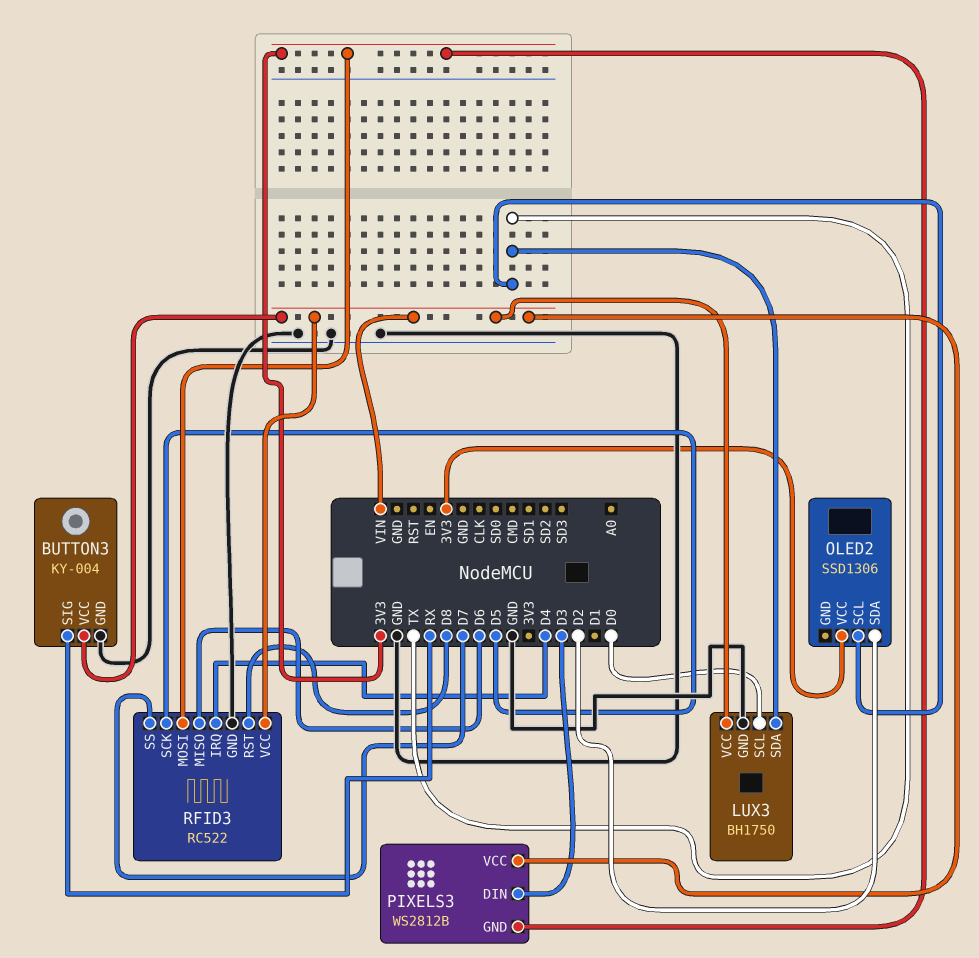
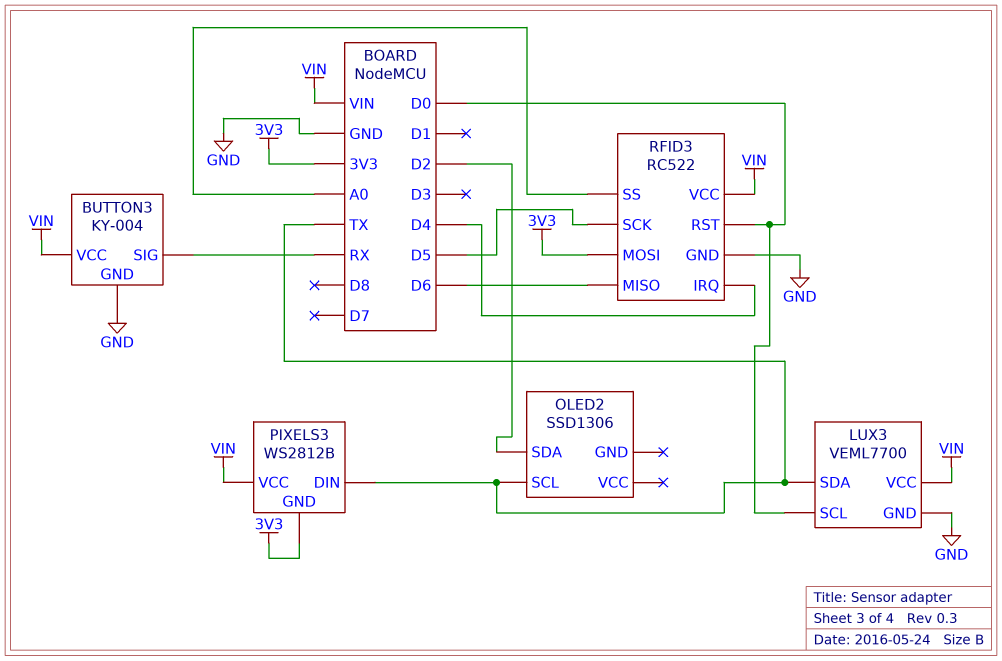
LUX3: BH1750 -> VEML7700
OLED2 pin VCC: 3V3 -> none
PIXELS3 pin DIN: D3 -> TX
RFID3 pin RST: D8 -> D0
RFID3 pin SS: D7 -> A0

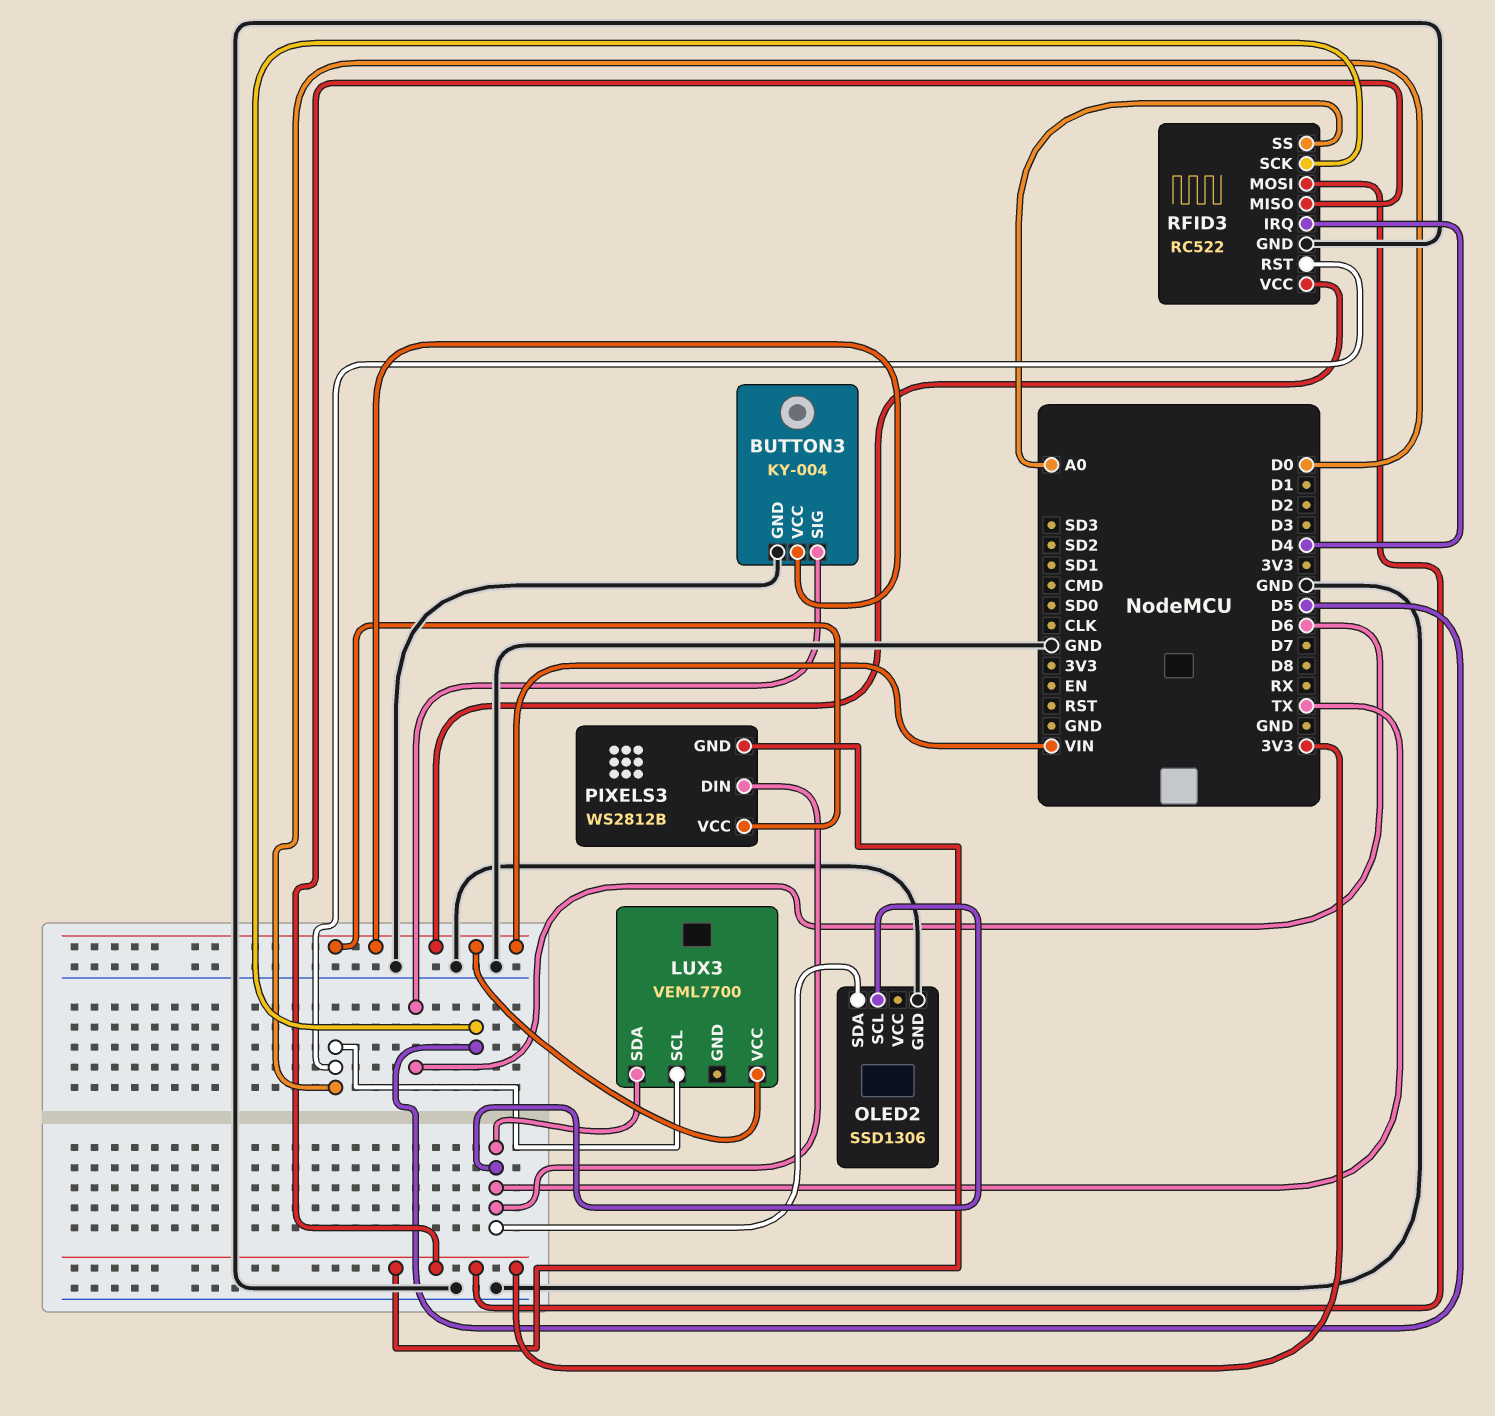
BUTTON3 pin SIG: RX -> D6
LUX3 pin GND: GND -> none
OLED2 pin GND: none -> GND
OLED2 pin SDA: D2 -> TX
RFID3 pin MISO: D6 -> 3V3

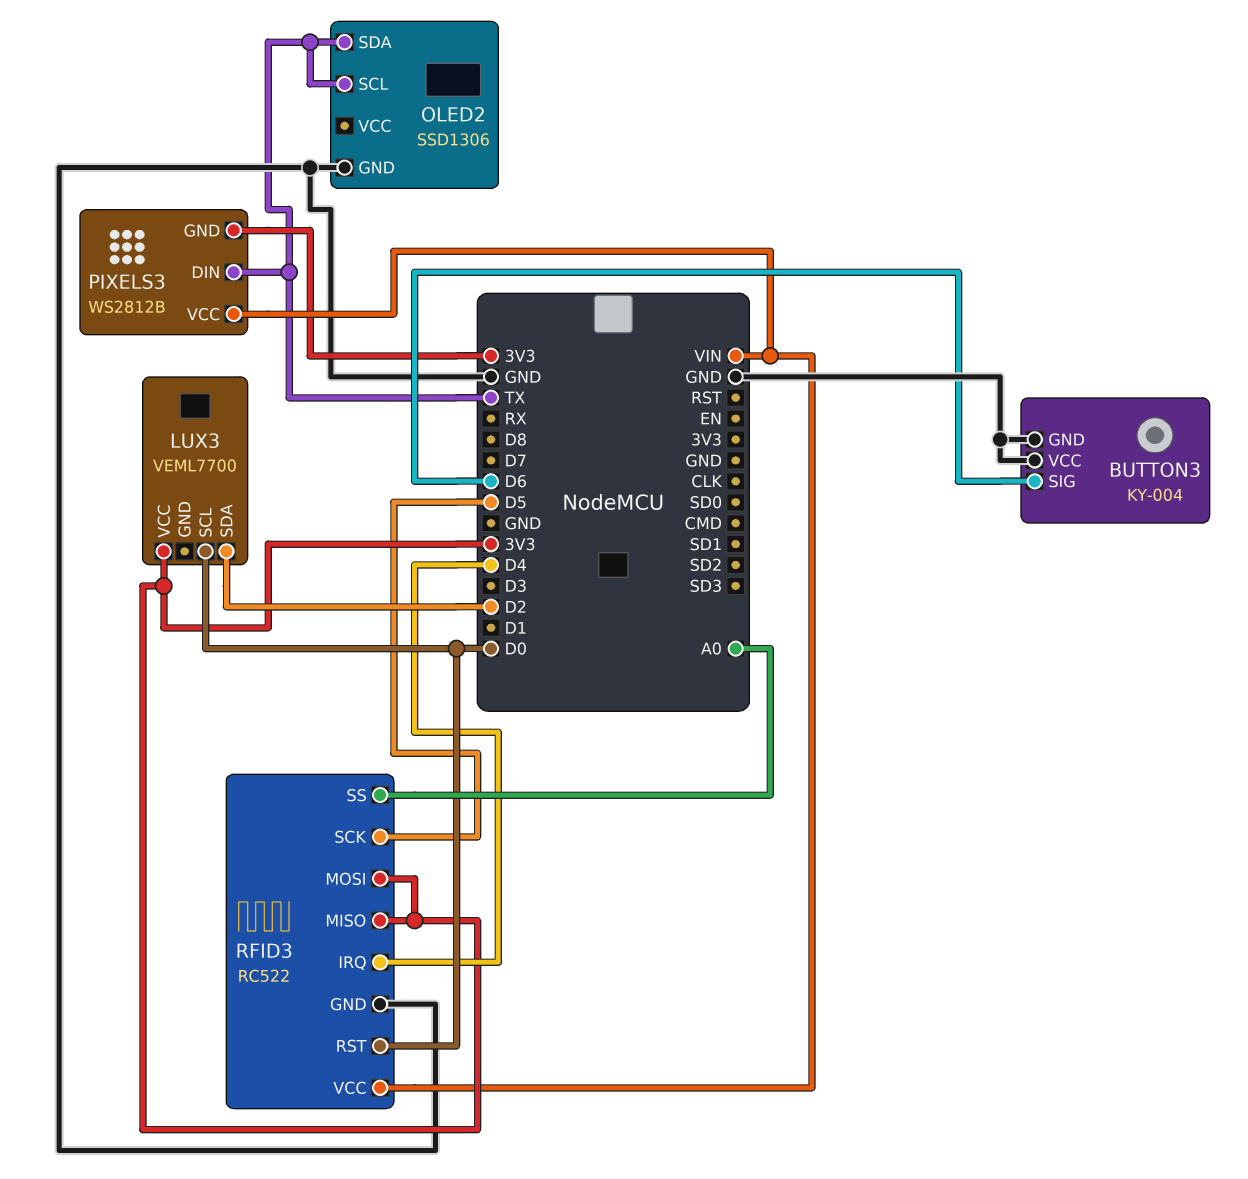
BUTTON3 pin VCC: VIN -> GND
LUX3 pin SDA: TX -> D2
LUX3 pin VCC: VIN -> 3V3

